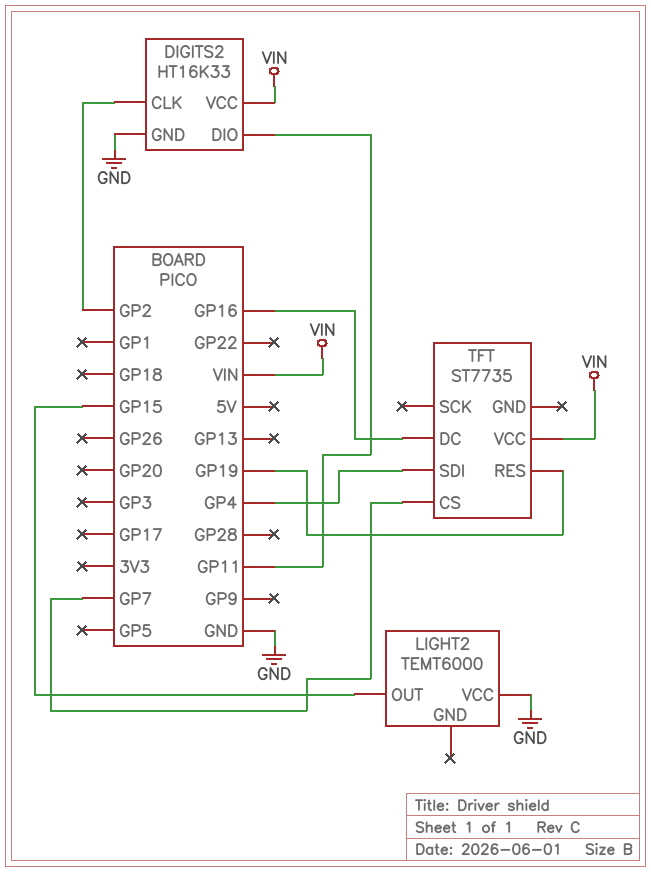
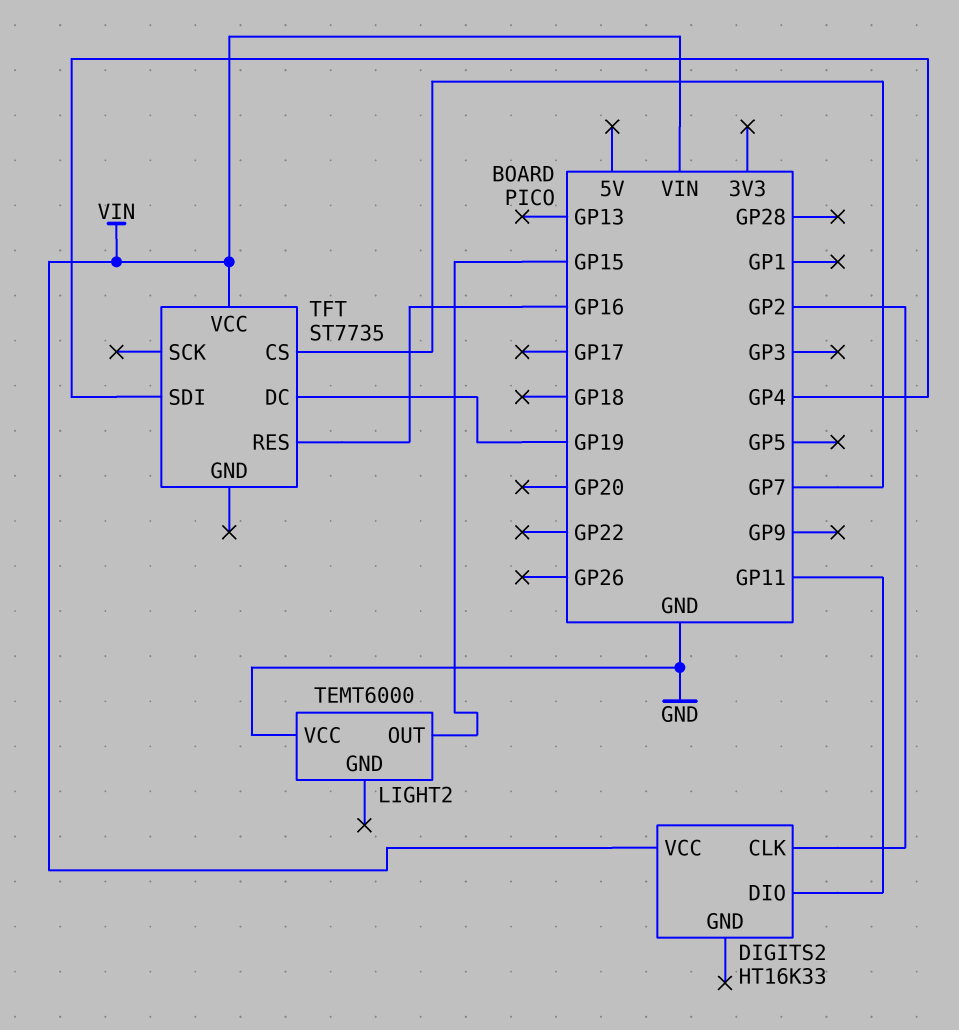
DIGITS2 pin GND: GND -> none
TFT pin DC: GP16 -> GP19
TFT pin RES: GP19 -> GP16

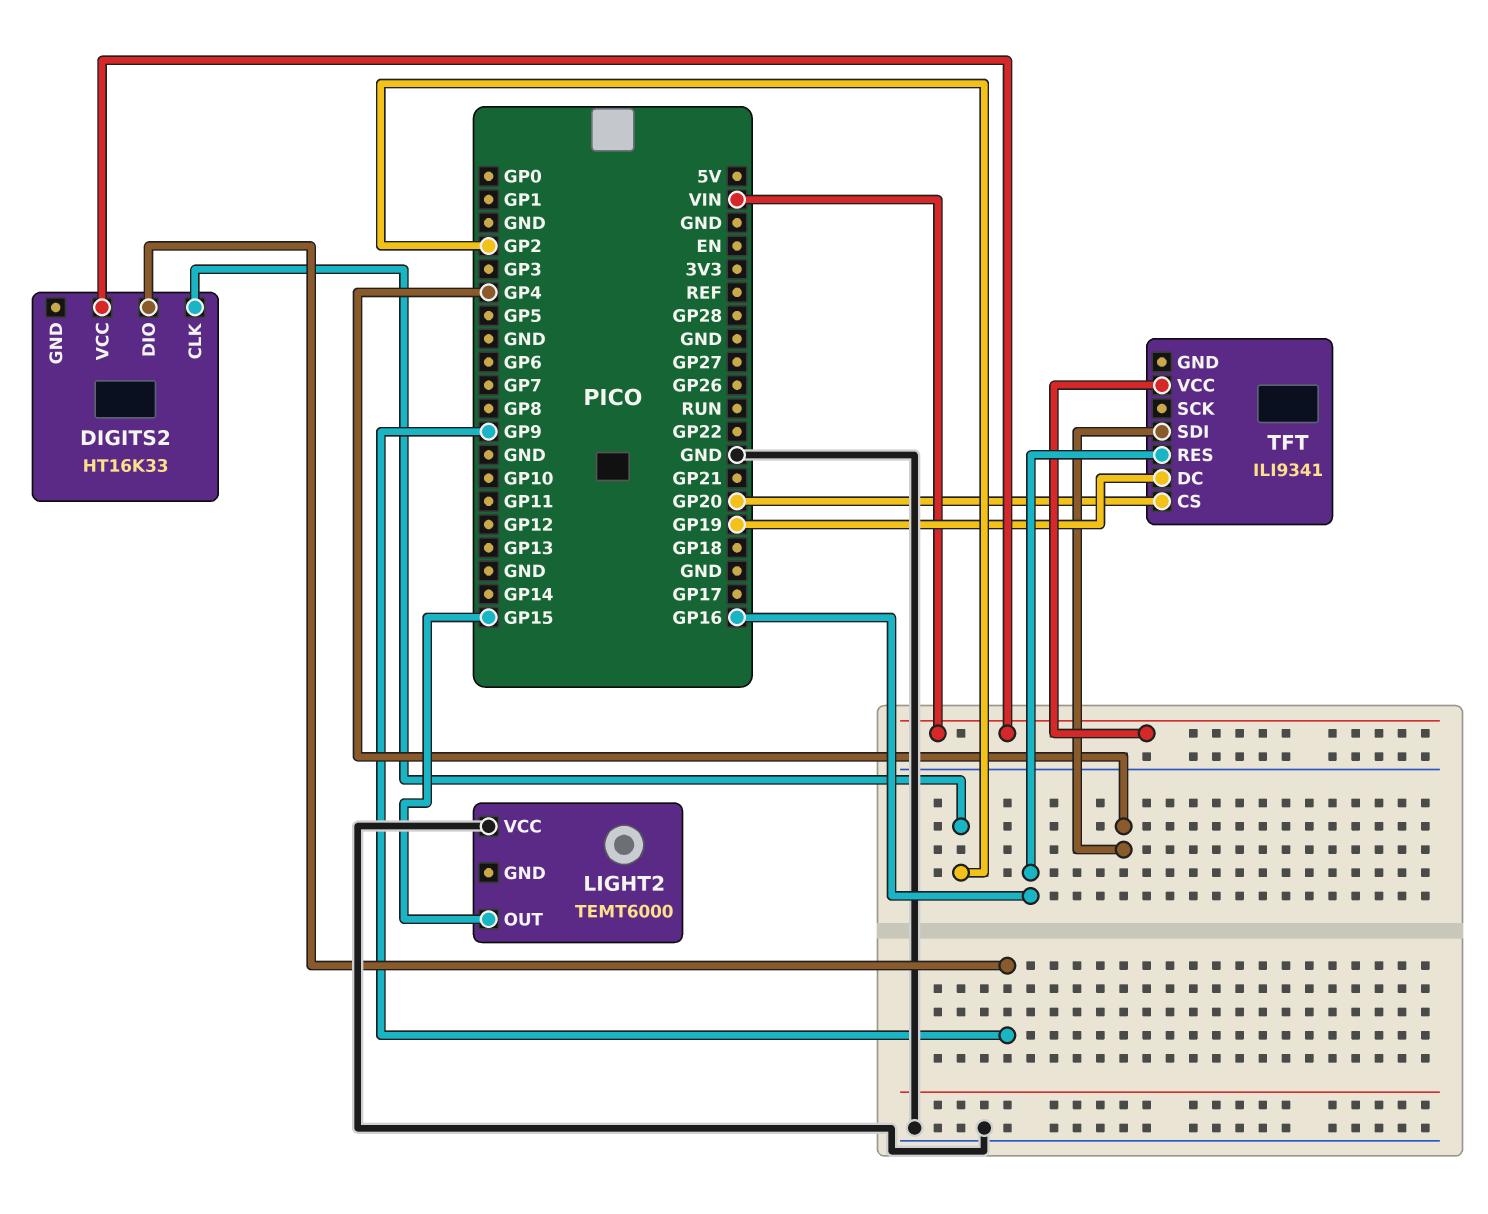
DIGITS2 pin DIO: GP11 -> GP9
TFT: ST7735 -> ILI9341
TFT pin CS: GP7 -> GP20

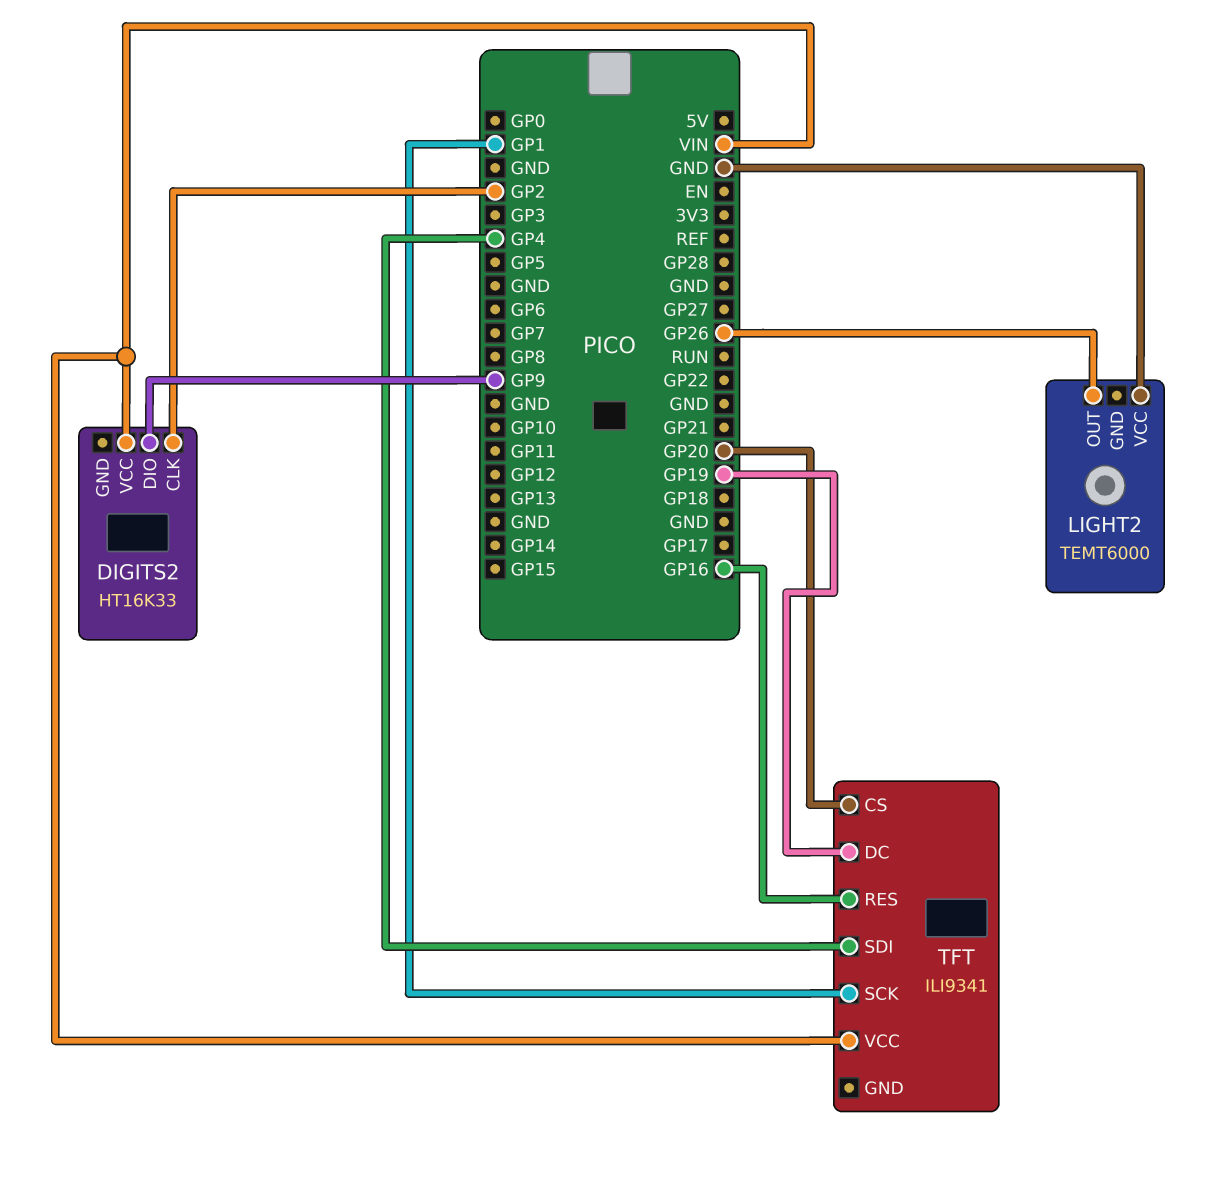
LIGHT2 pin OUT: GP15 -> GP26
TFT pin SCK: none -> GP1

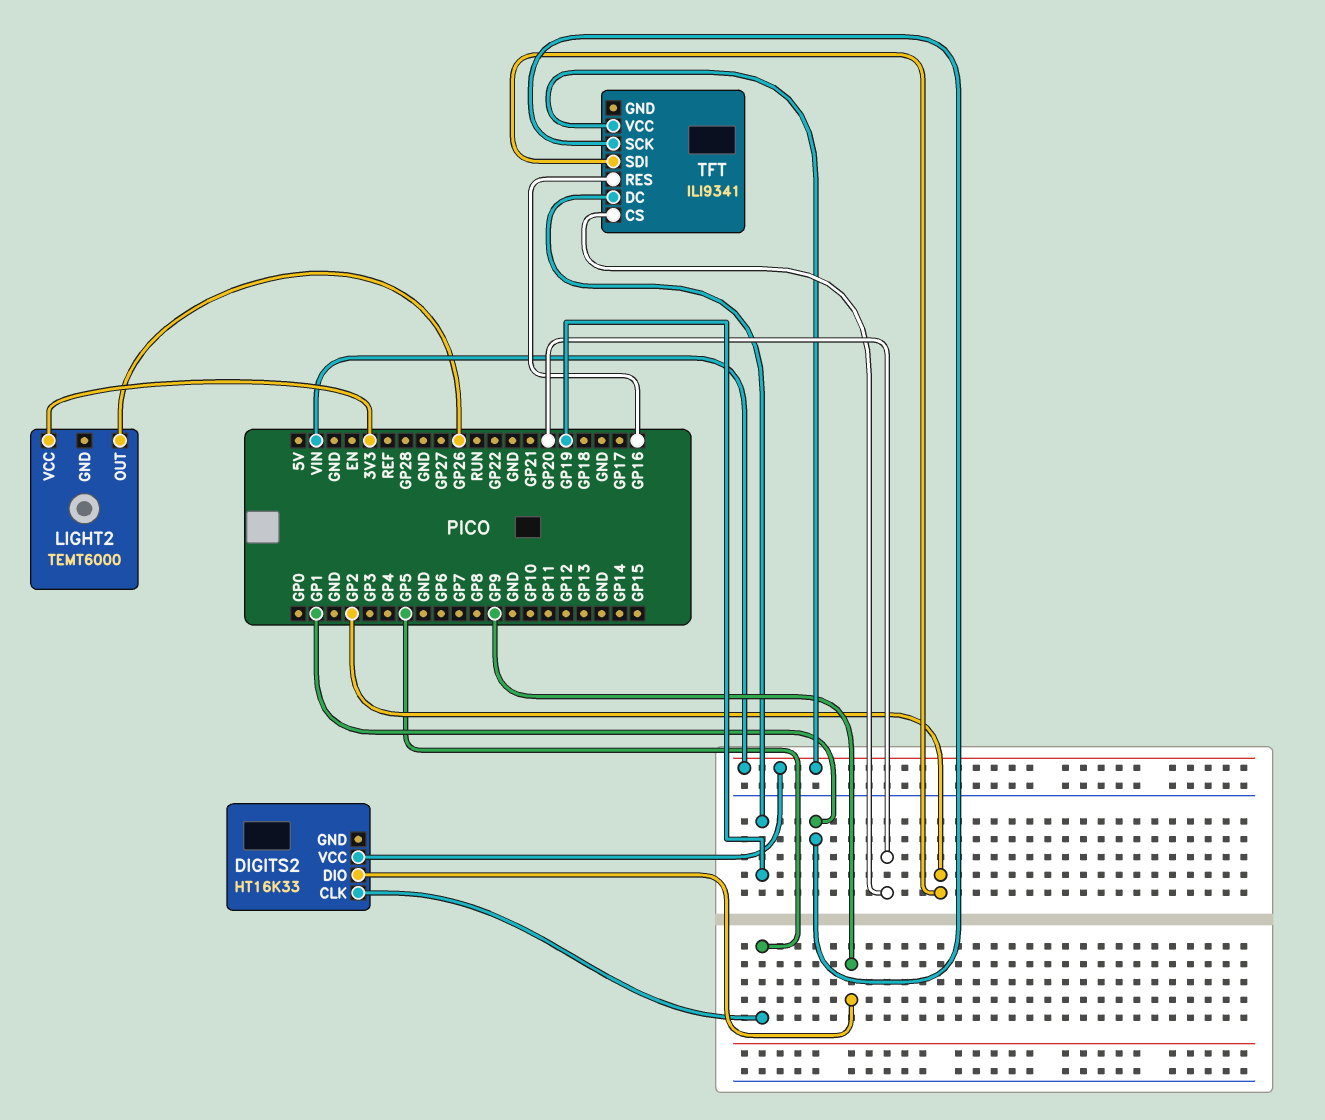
DIGITS2 pin CLK: GP2 -> GP5
LIGHT2 pin VCC: GND -> 3V3
TFT pin SDI: GP4 -> GP2

